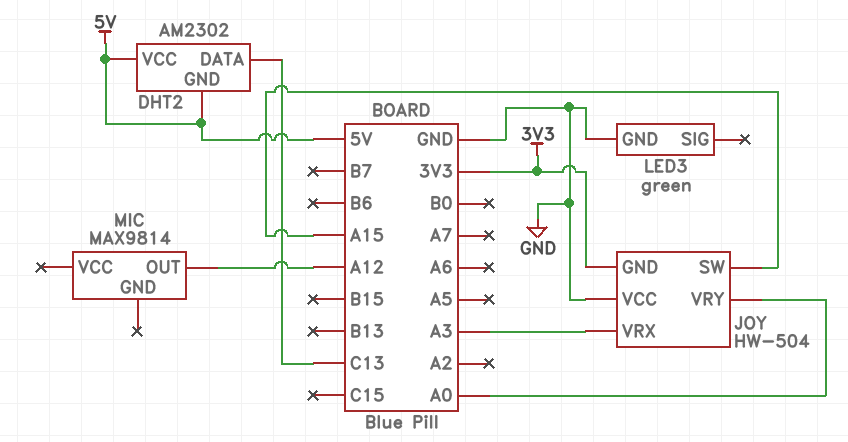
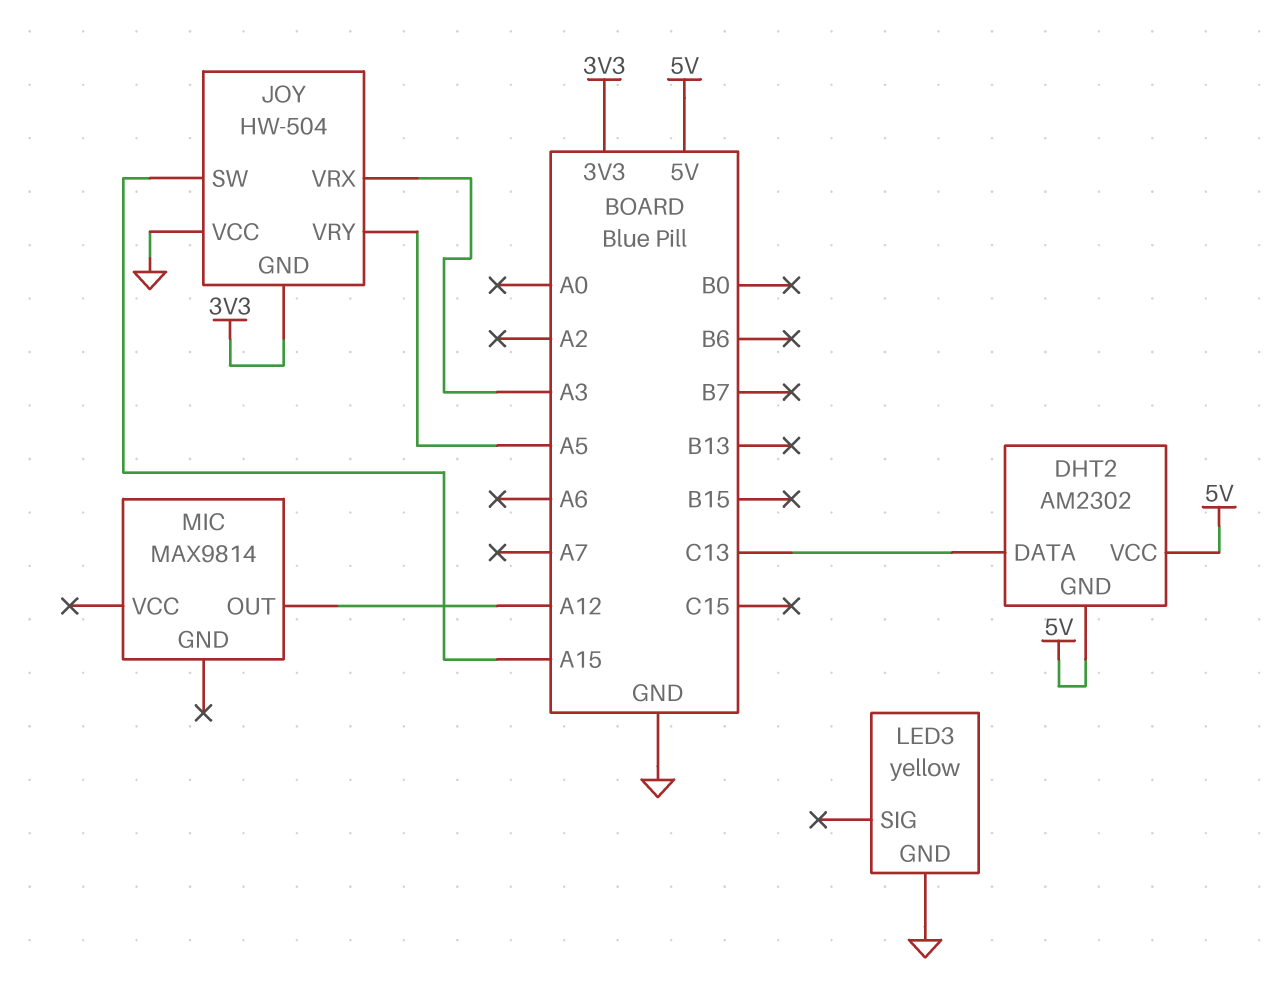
JOY pin VRY: A0 -> A5
LED3: green -> yellow

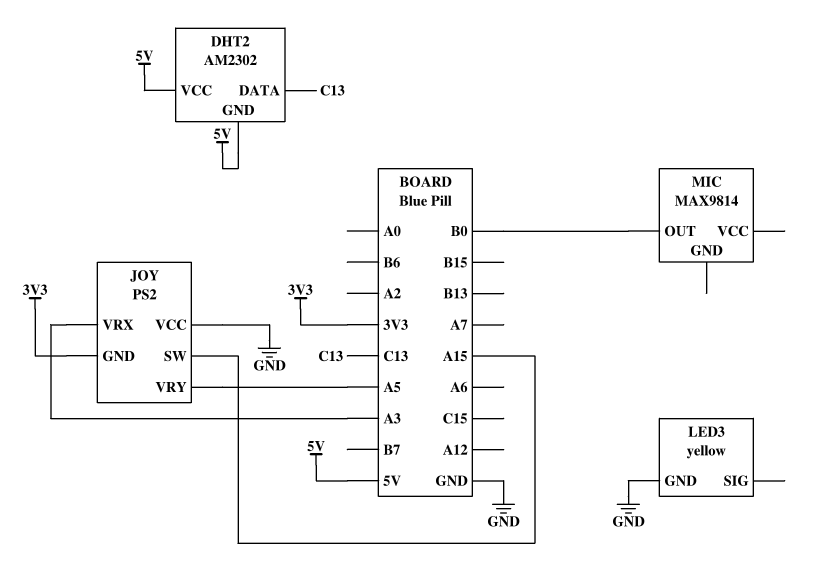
JOY: HW-504 -> PS2
MIC pin OUT: A12 -> B0

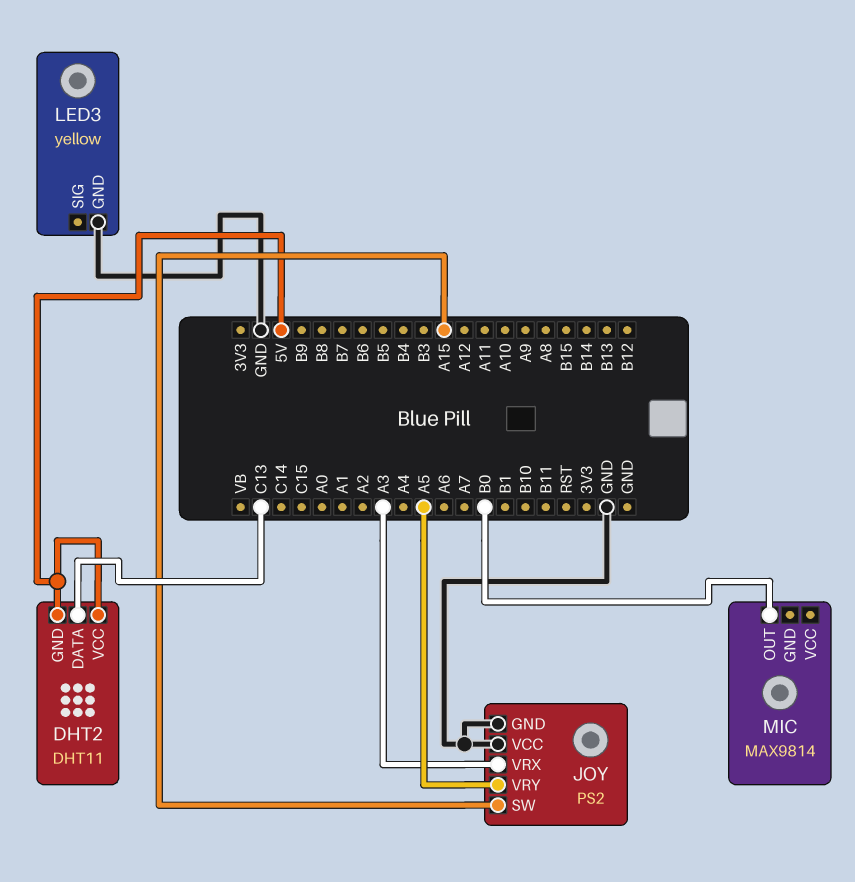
DHT2: AM2302 -> DHT11
JOY pin GND: 3V3 -> GND

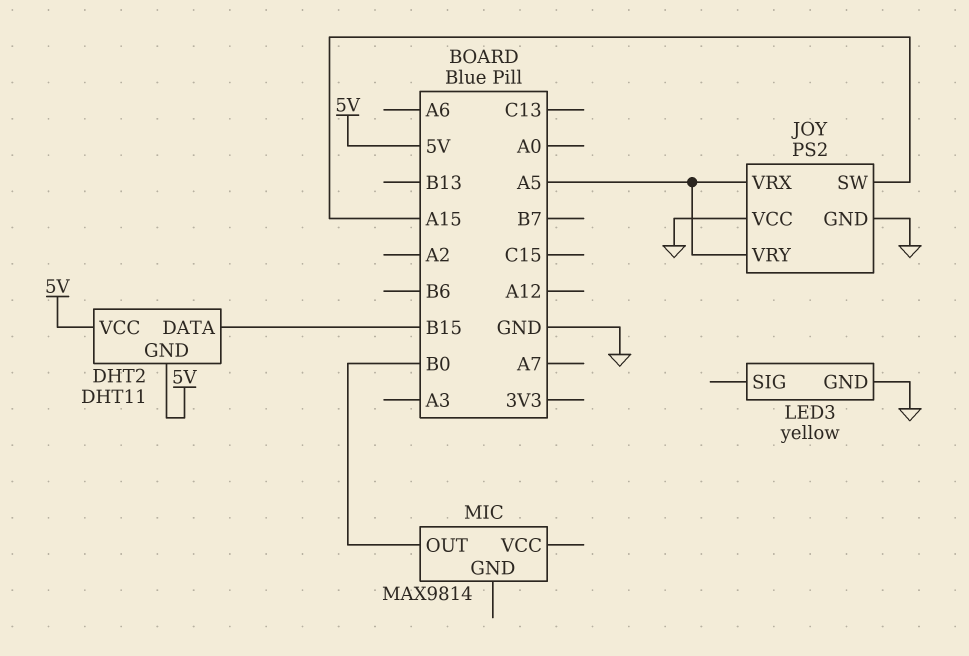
DHT2 pin DATA: C13 -> B15
JOY pin VRX: A3 -> A5

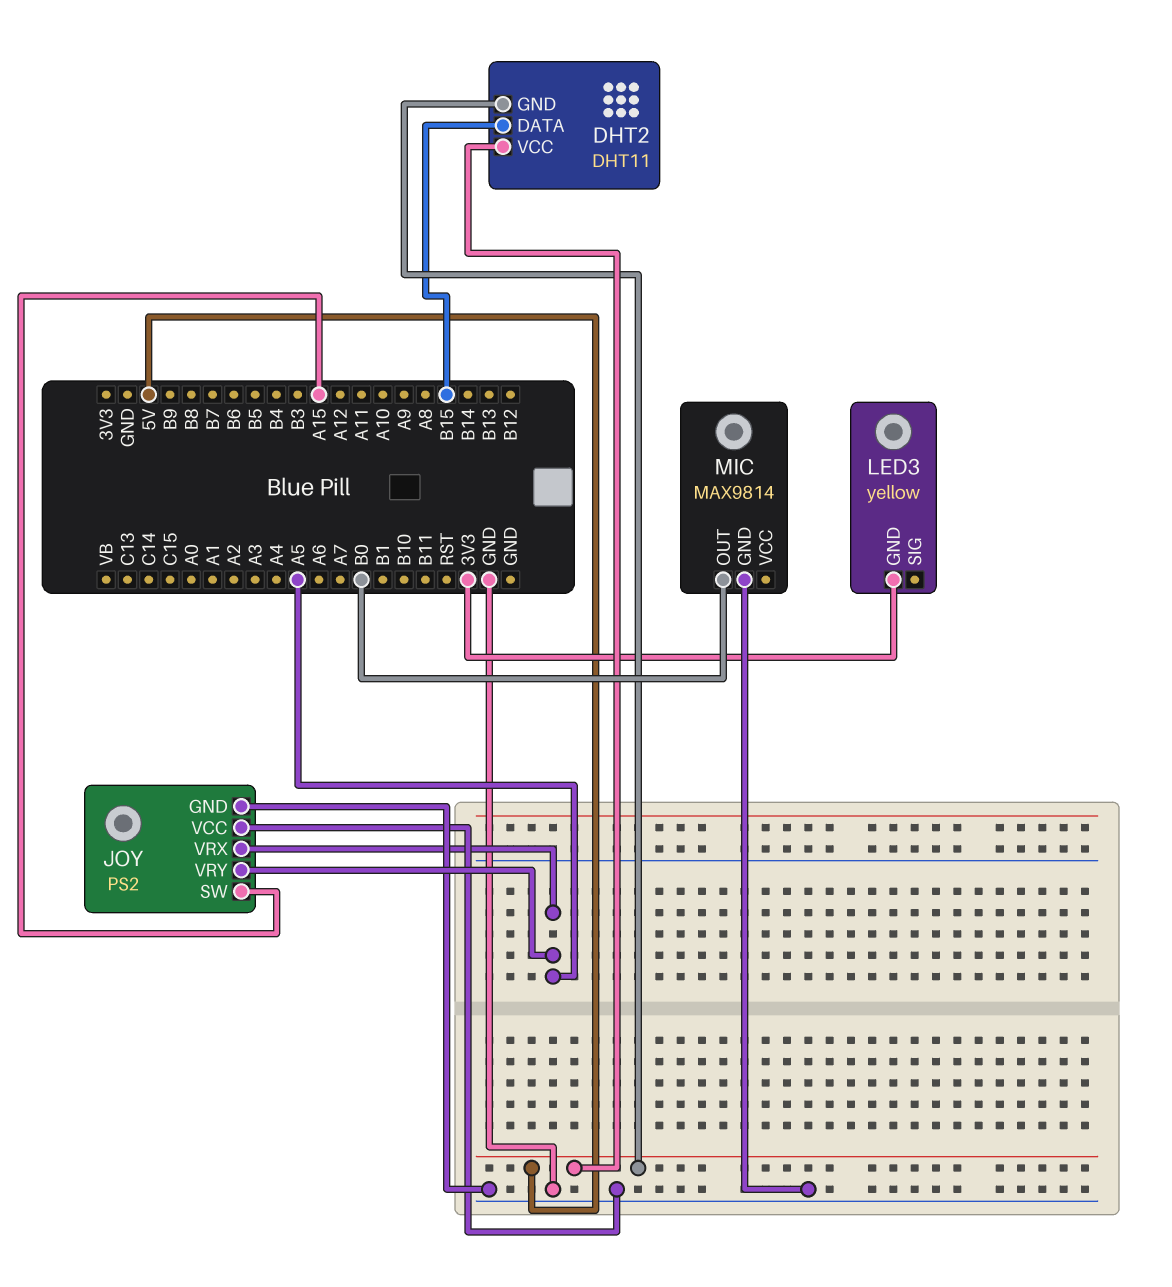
LED3 pin GND: GND -> 3V3
MIC pin GND: none -> GND

